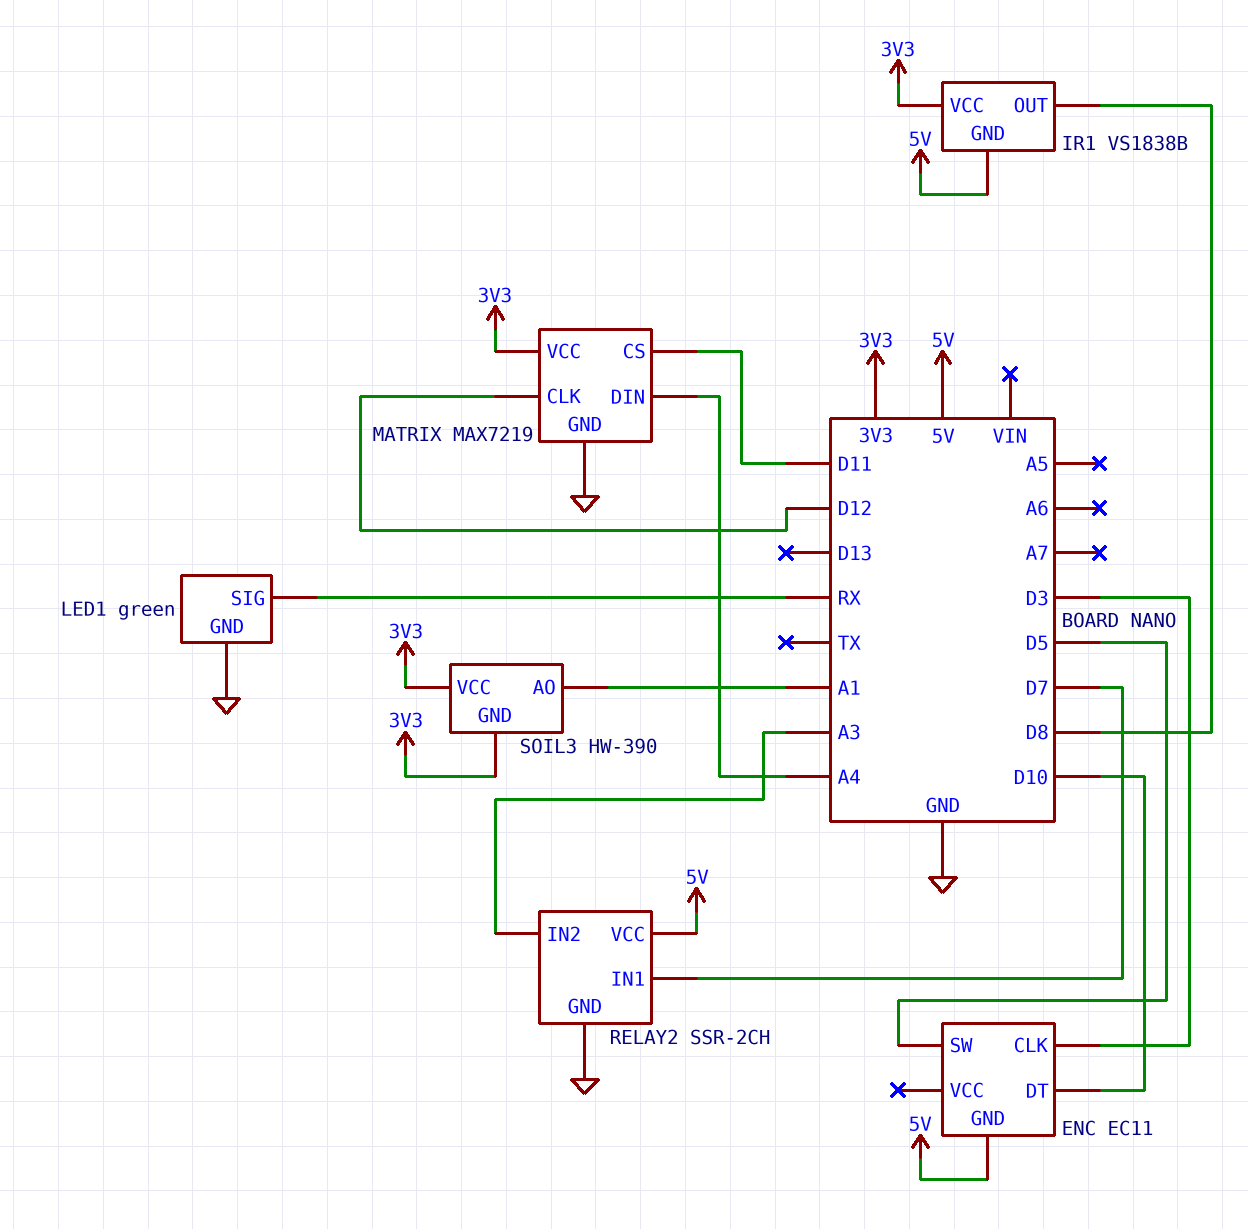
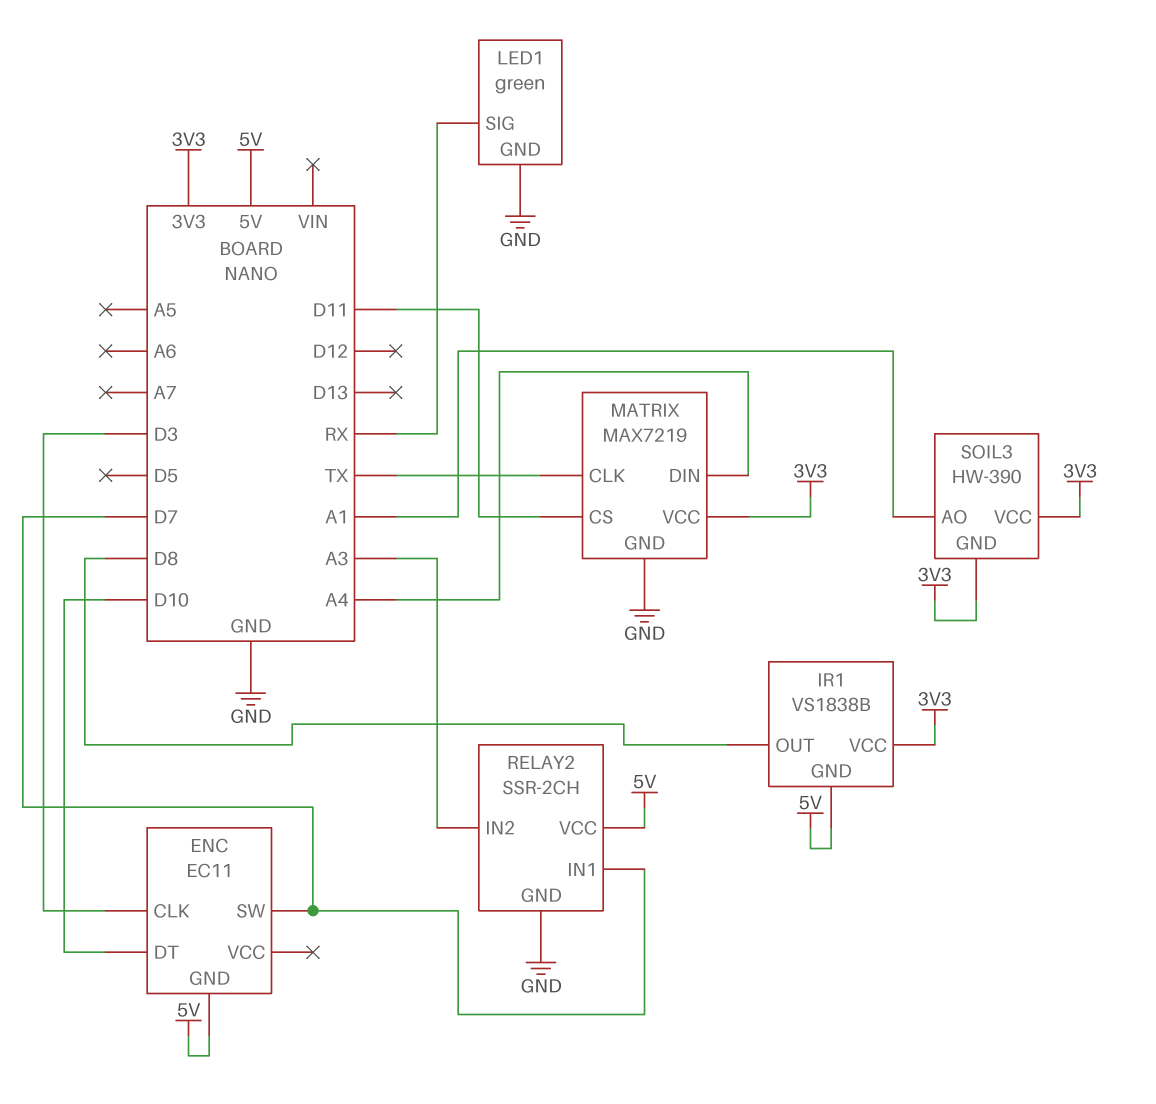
ENC pin SW: D5 -> D7
MATRIX pin CLK: D12 -> TX

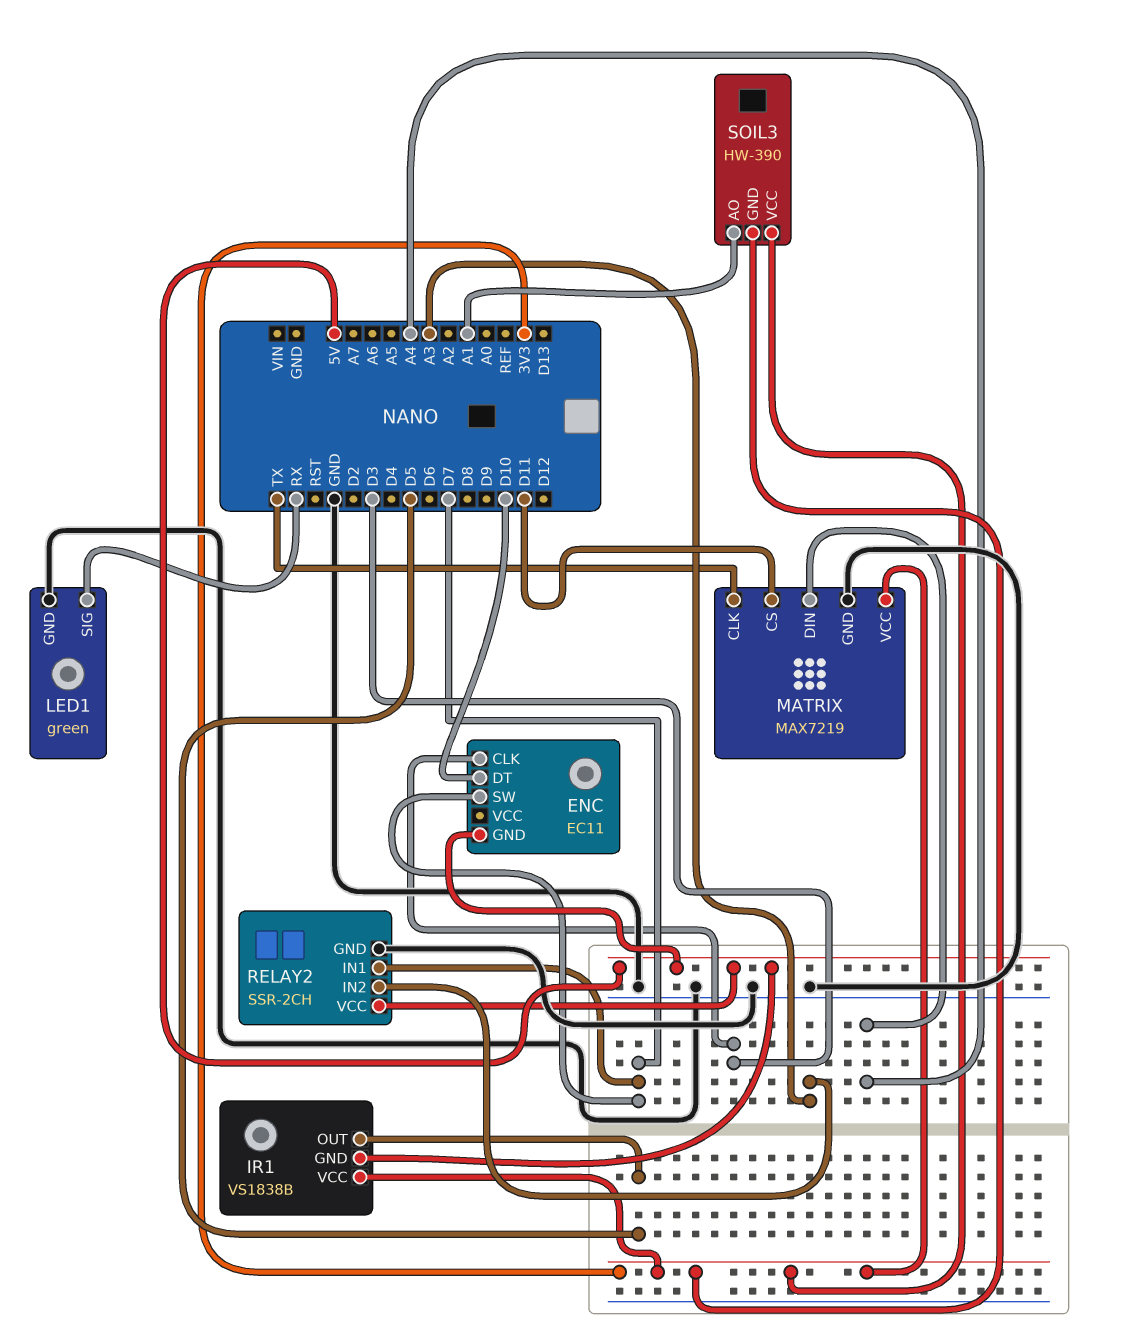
IR1 pin OUT: D8 -> D5

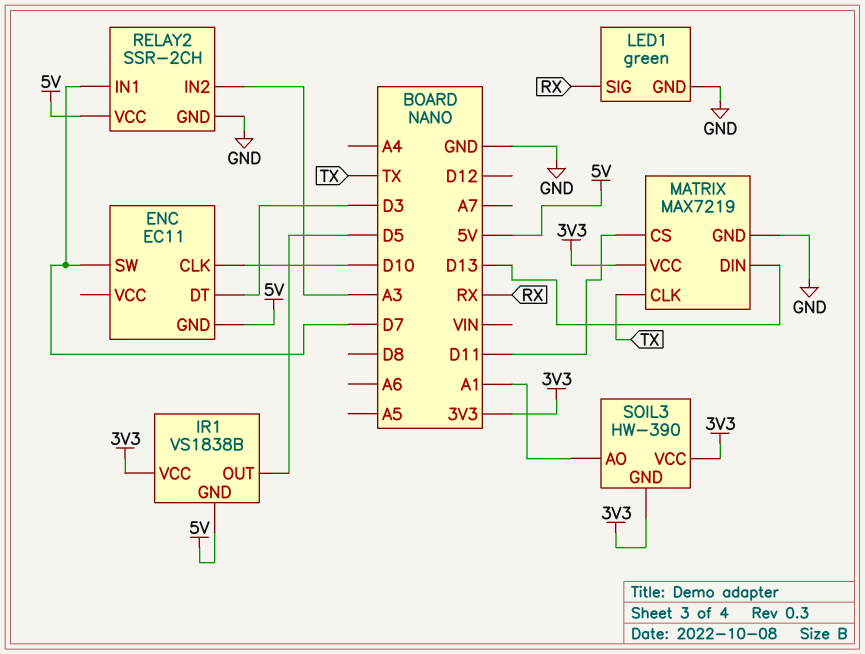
ENC pin CLK: D3 -> D10
ENC pin DT: D10 -> D3
MATRIX pin DIN: A4 -> D13

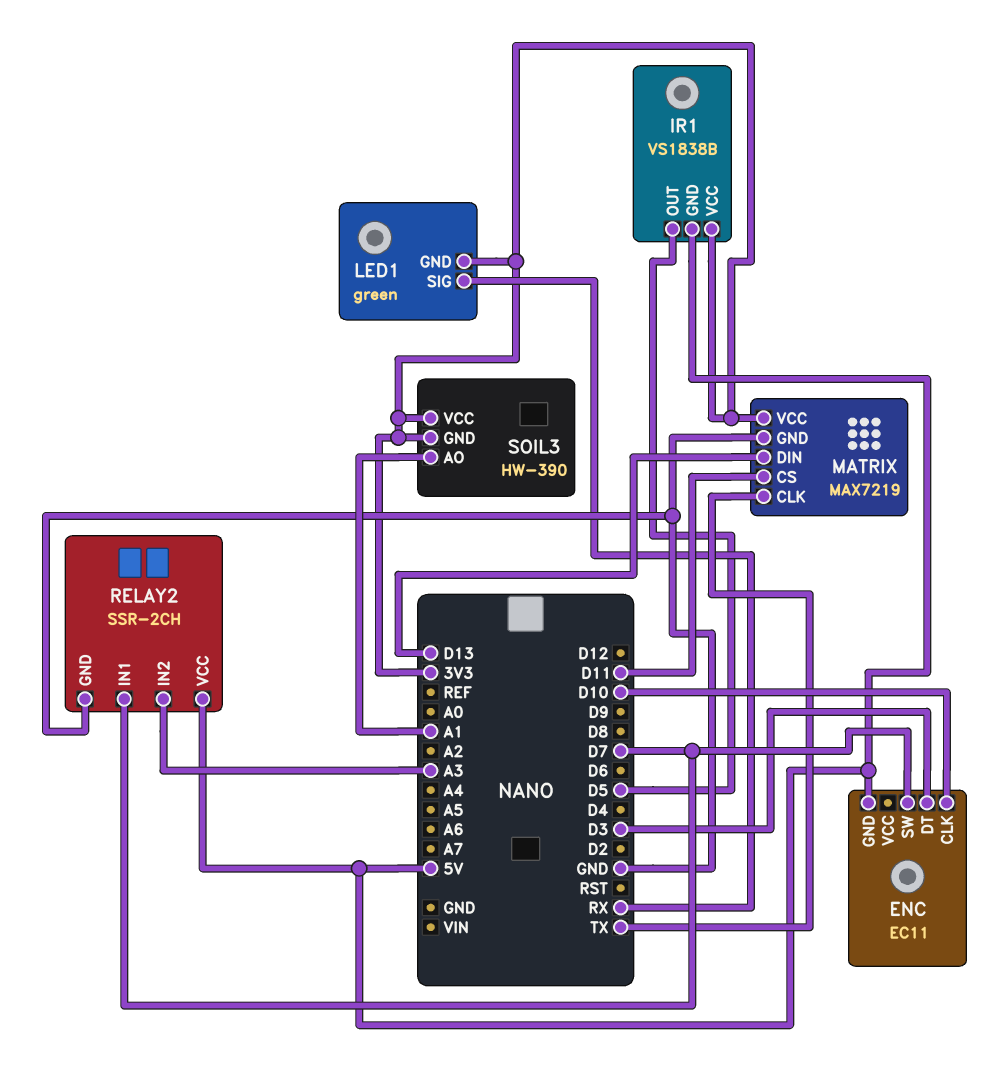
LED1 pin GND: GND -> 3V3

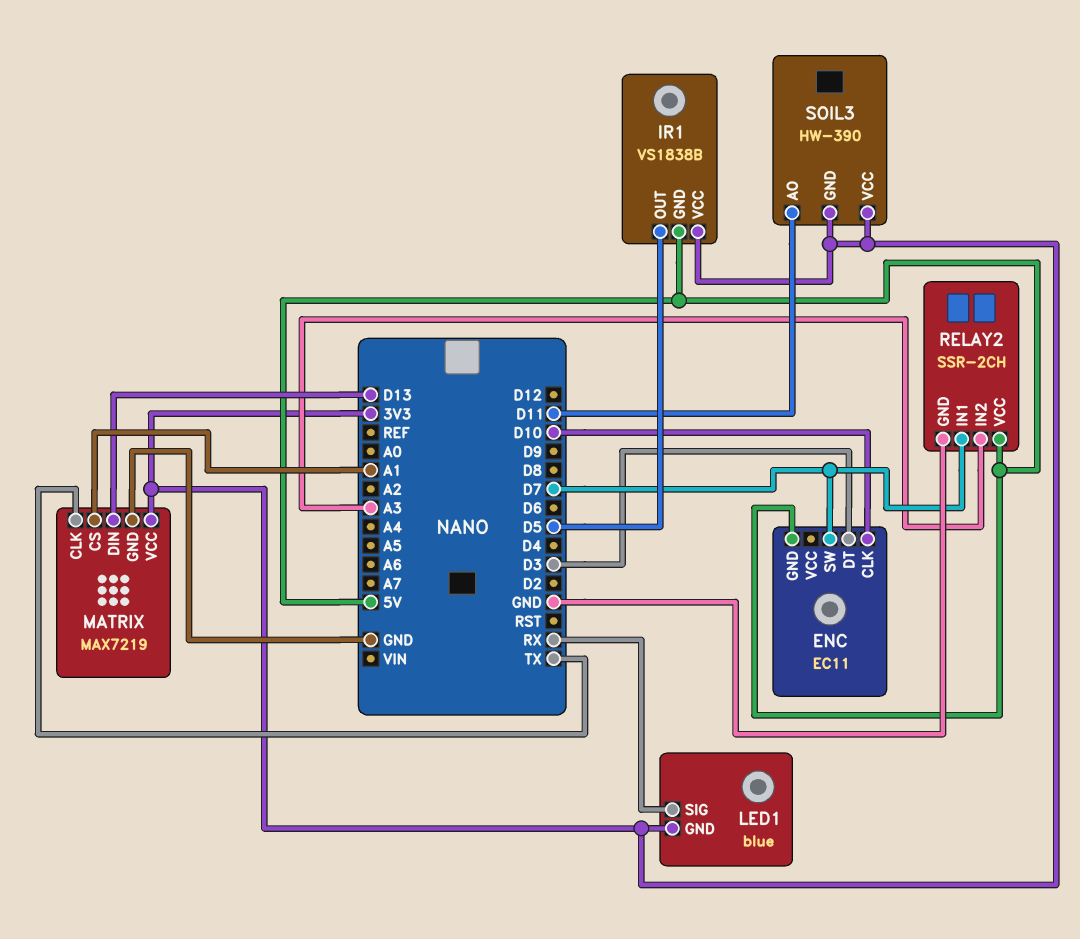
LED1: green -> blue
MATRIX pin CS: D11 -> A1
SOIL3 pin AO: A1 -> D11

